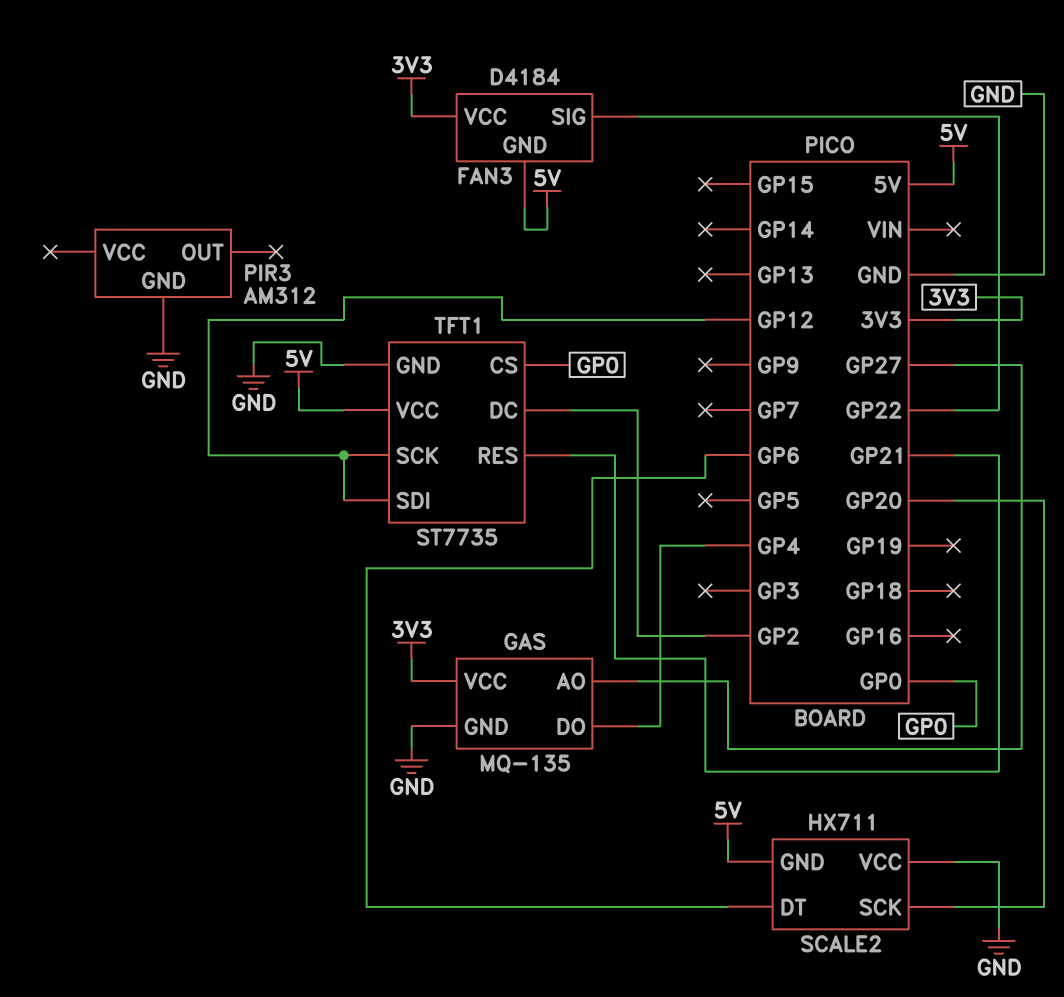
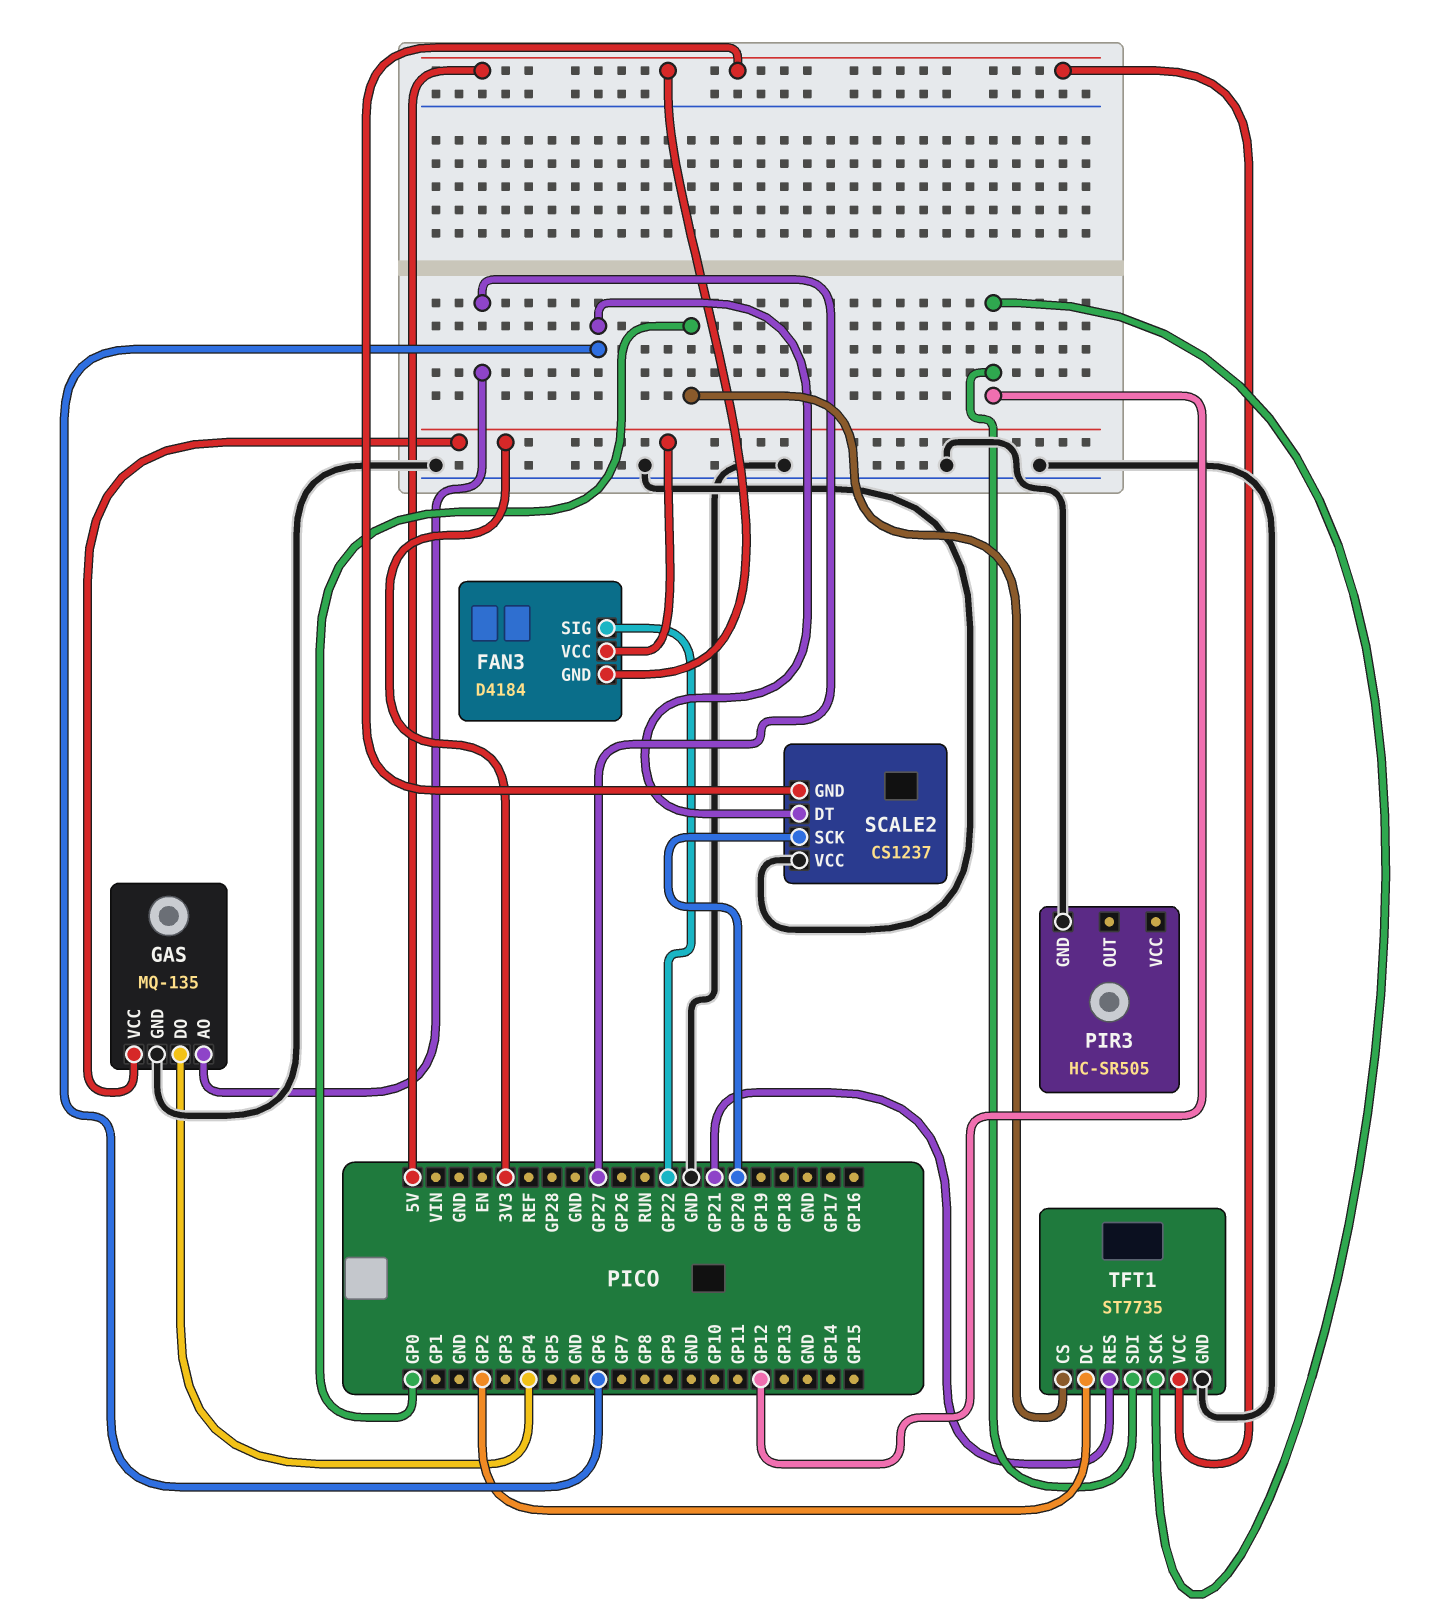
PIR3: AM312 -> HC-SR505
SCALE2: HX711 -> CS1237

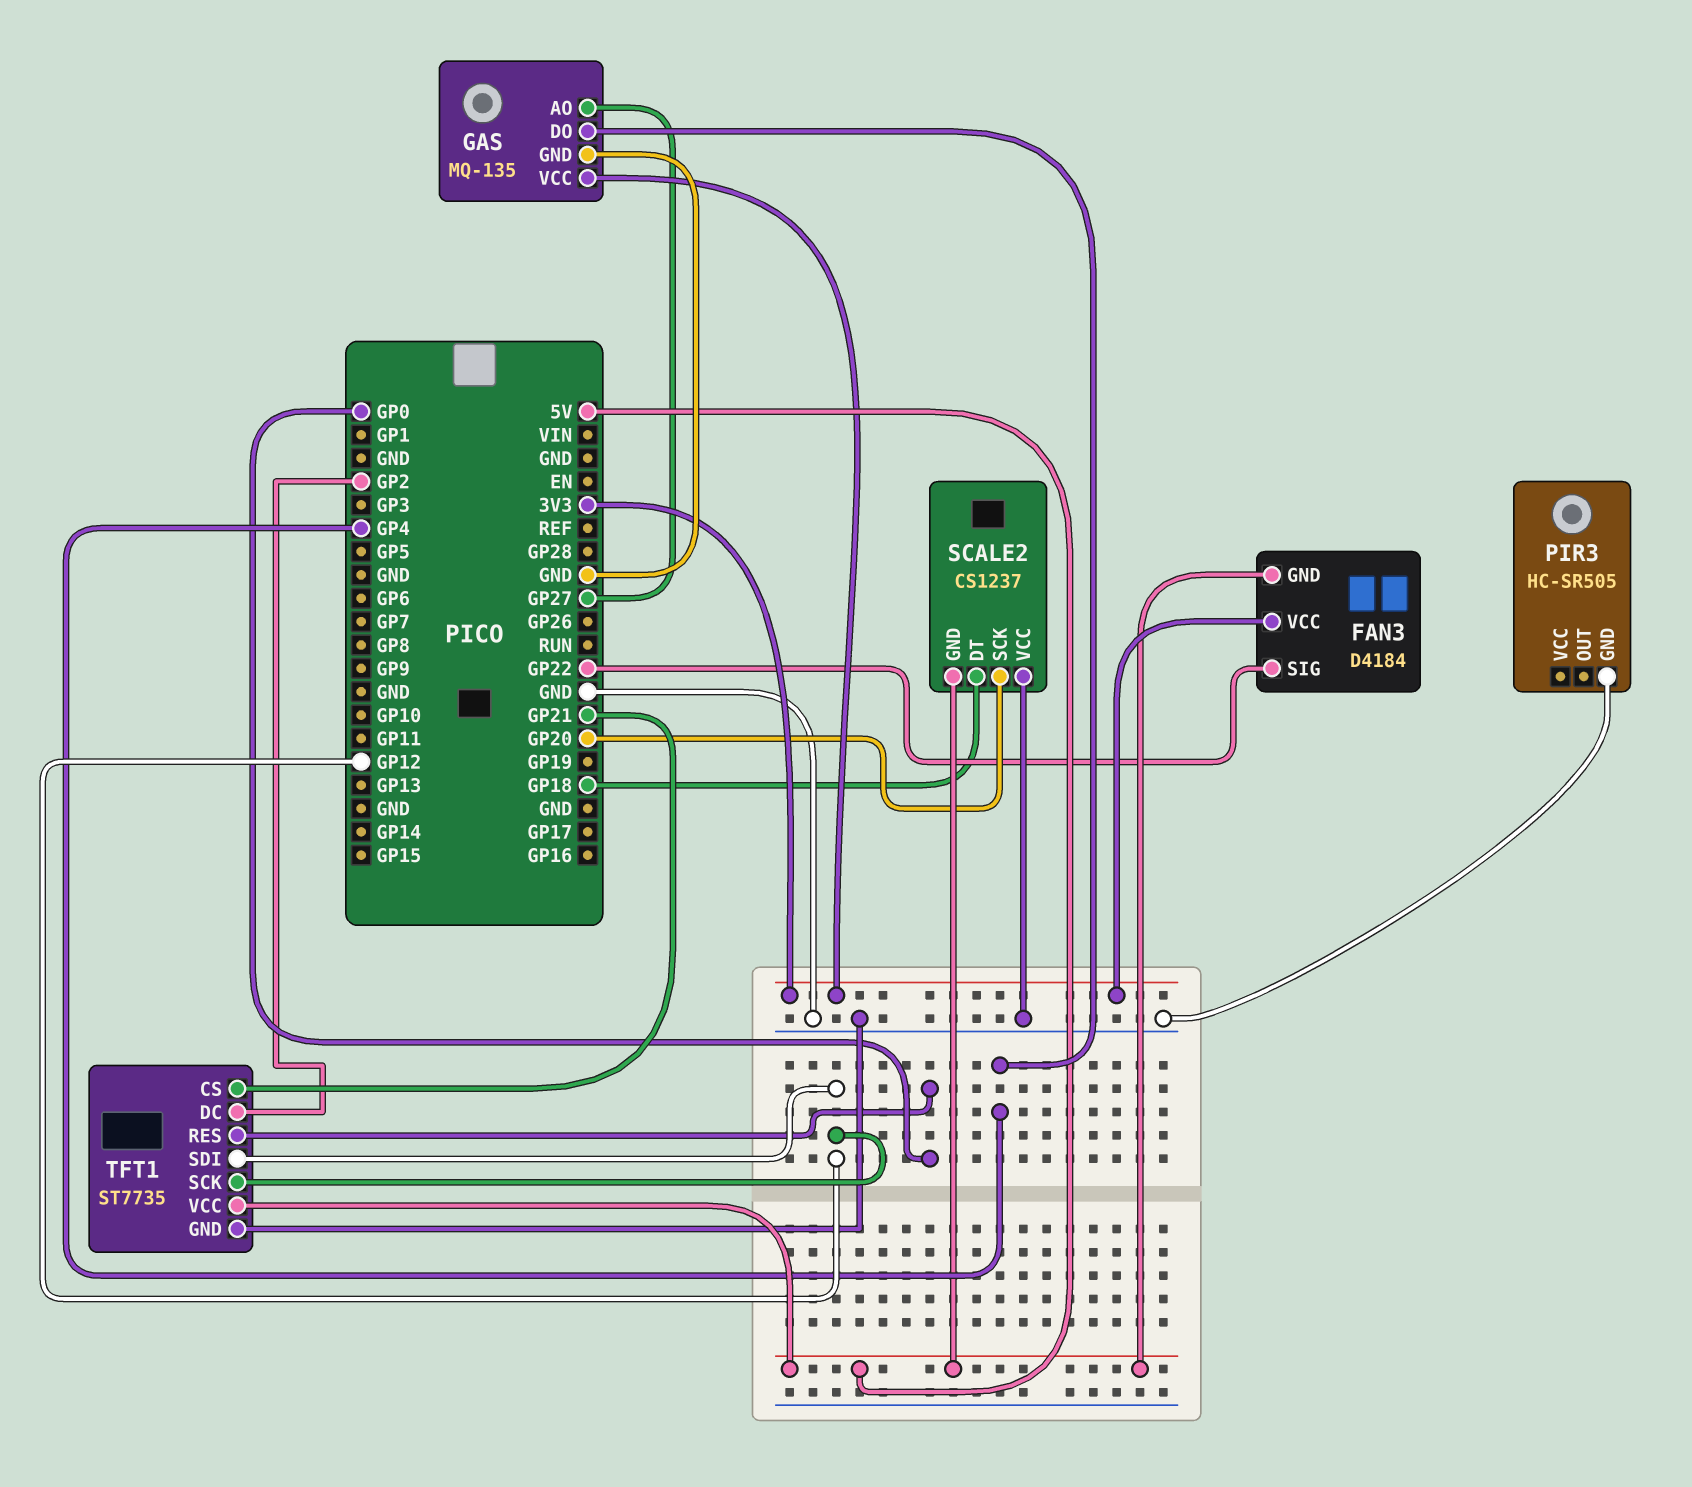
SCALE2 pin DT: GP6 -> GP18
TFT1 pin CS: GP0 -> GP21
TFT1 pin RES: GP21 -> GP0

